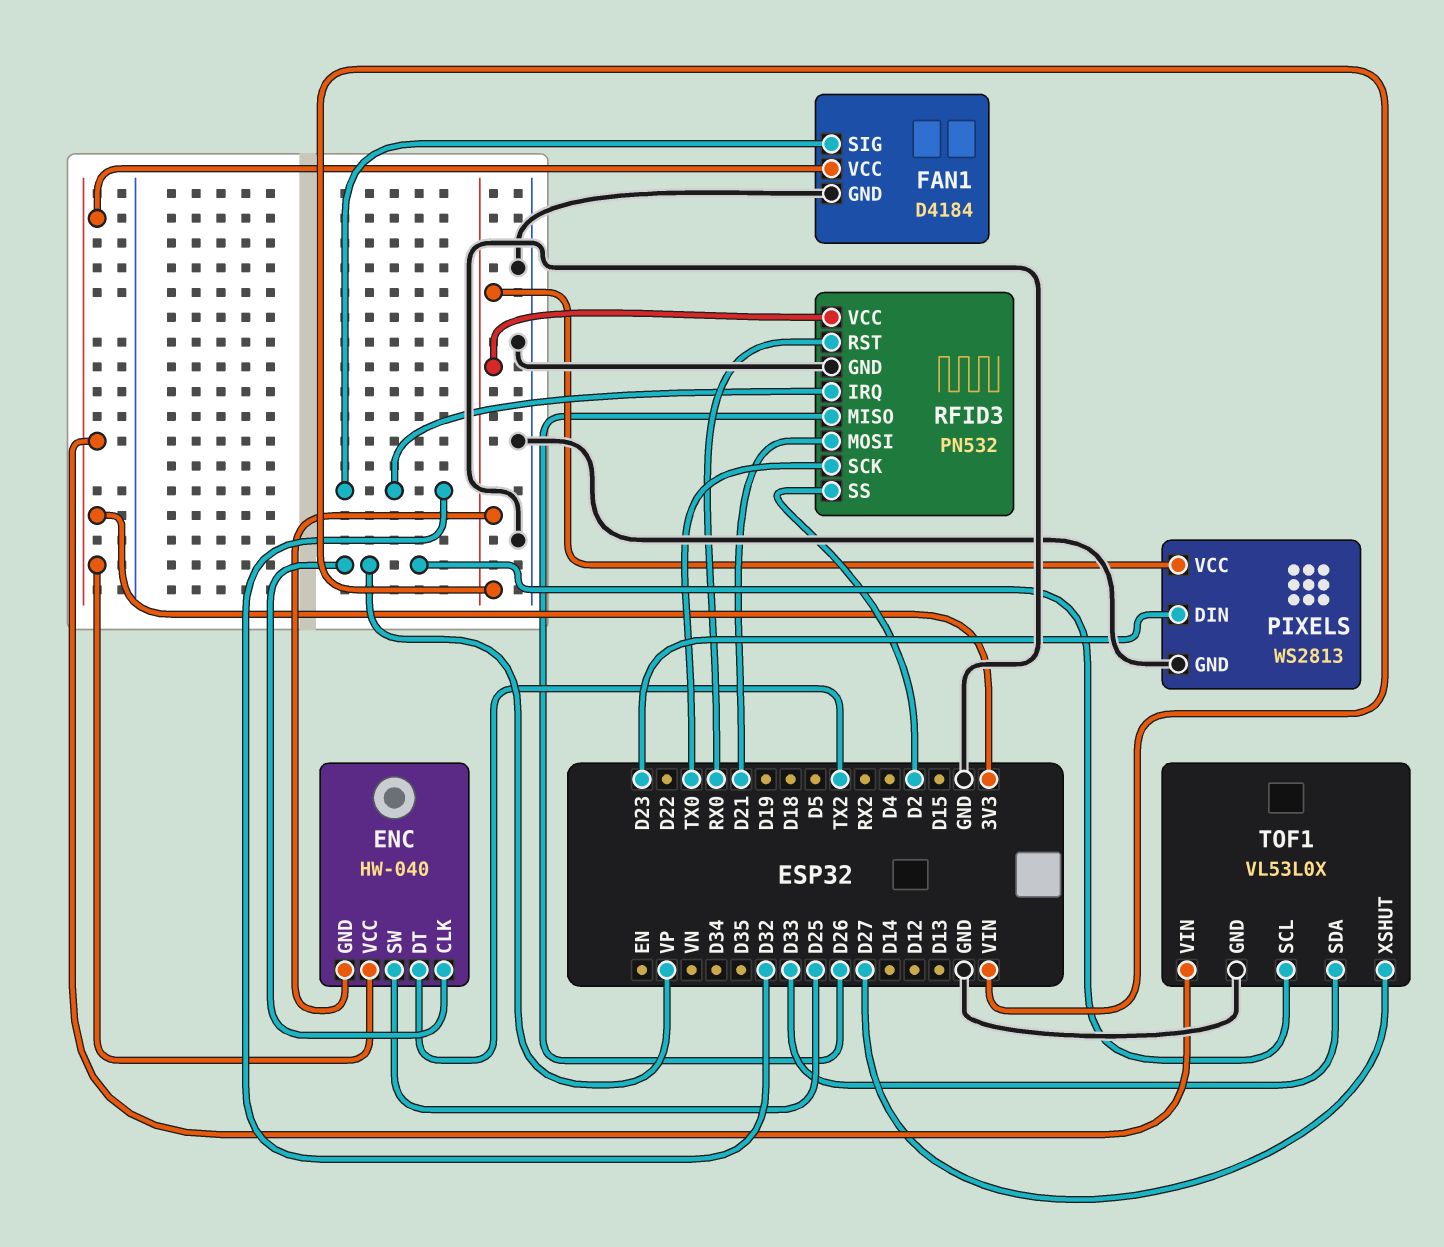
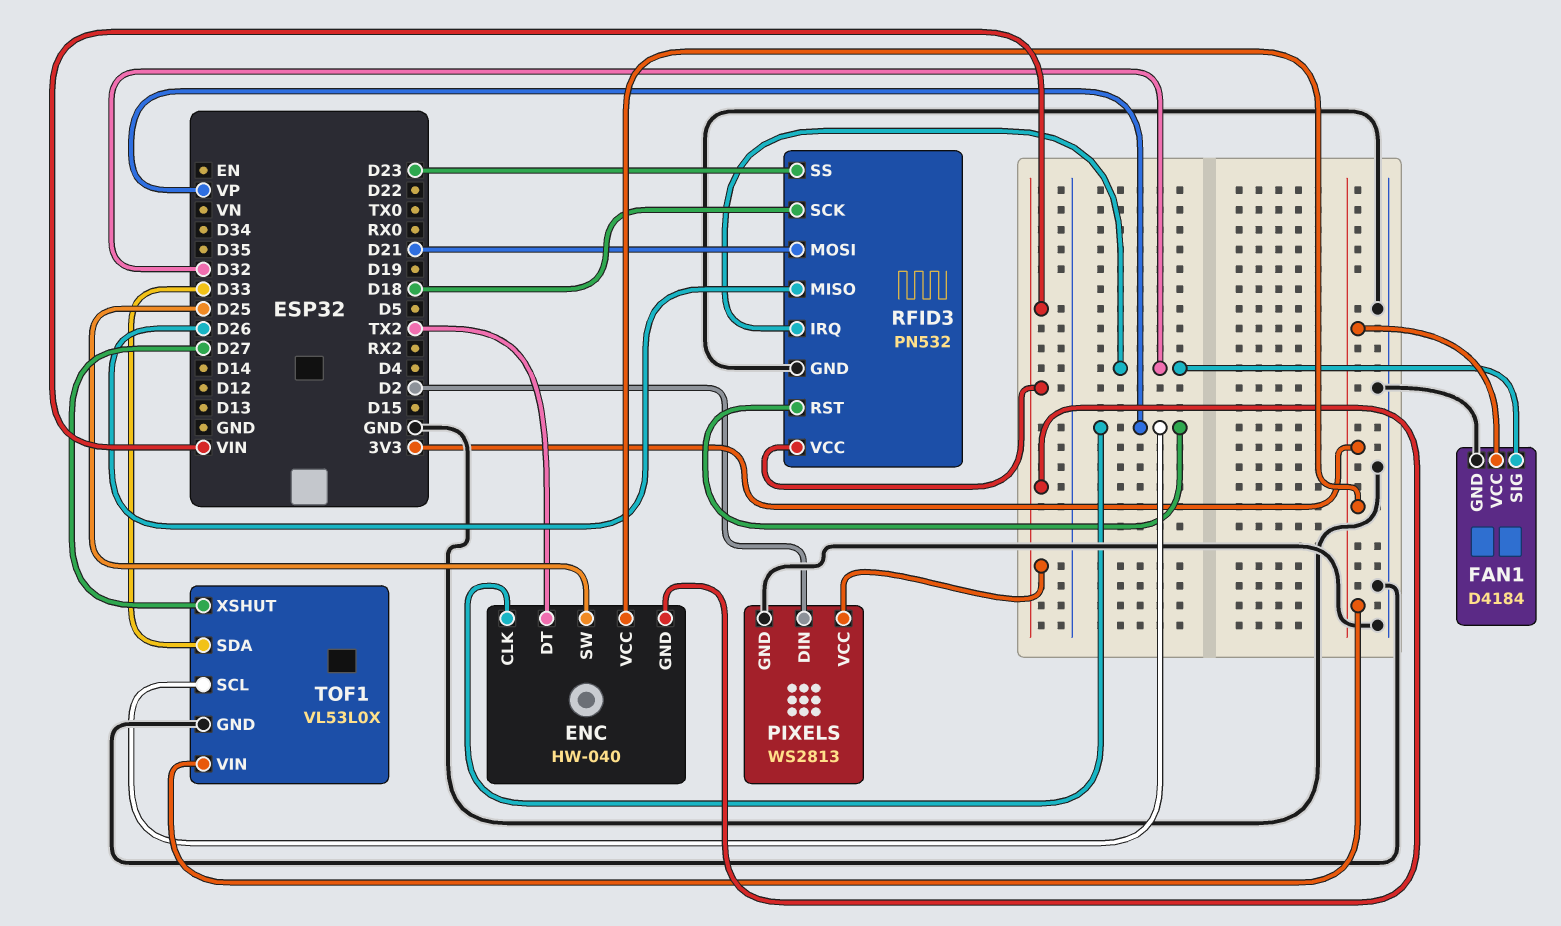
PIXELS pin DIN: D23 -> D2
RFID3 pin RST: RX0 -> VP
RFID3 pin SCK: TX0 -> D18
RFID3 pin SS: D2 -> D23

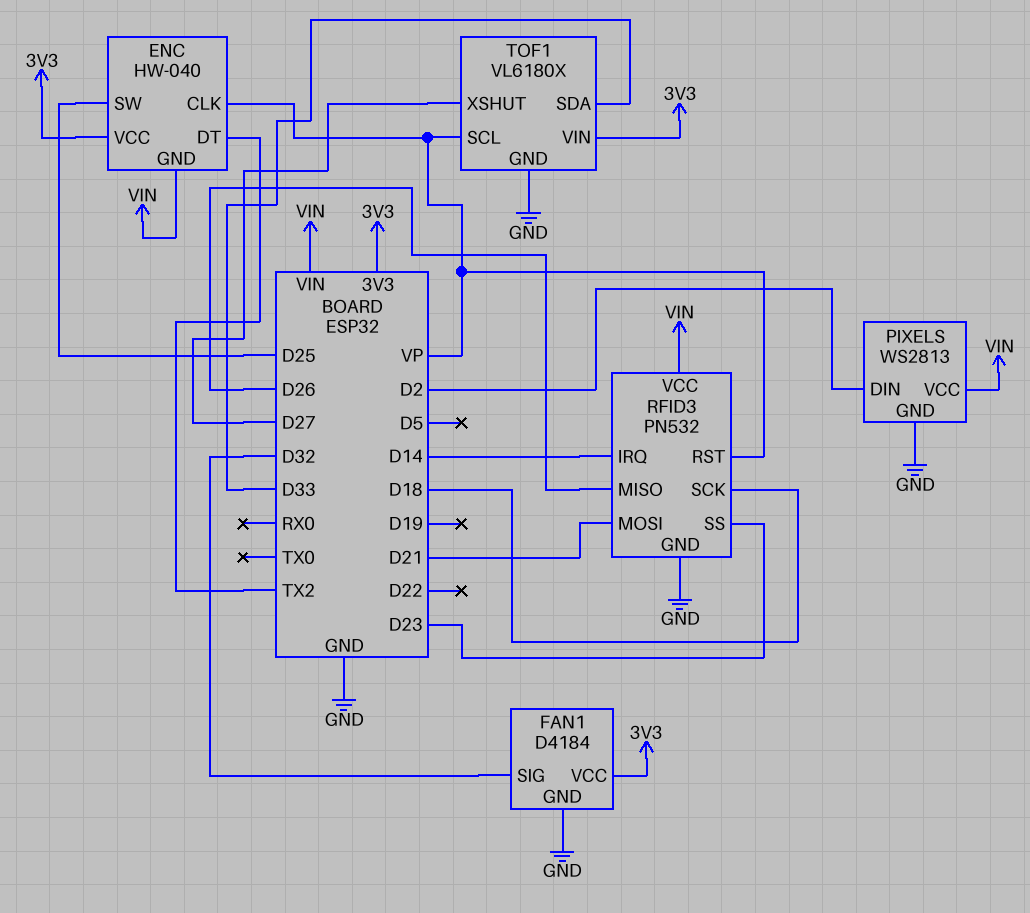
RFID3 pin IRQ: D32 -> D14
TOF1: VL53L0X -> VL6180X

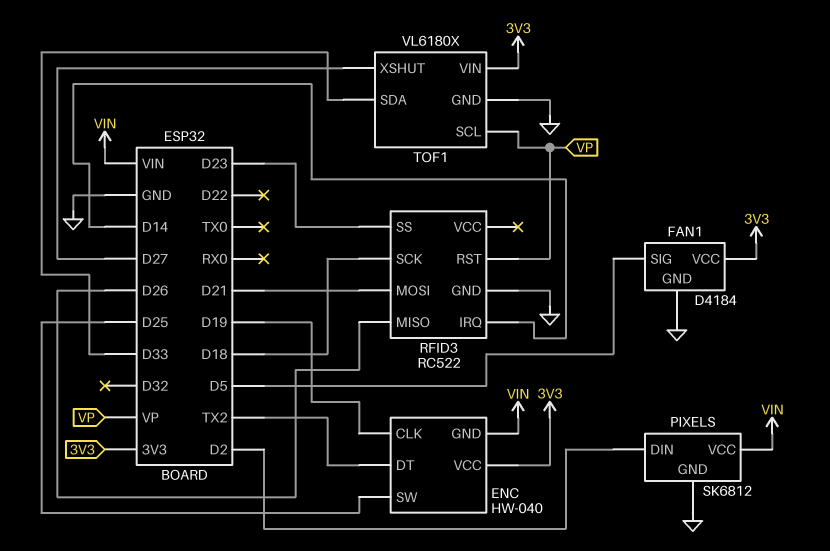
ENC pin CLK: VP -> D19
FAN1 pin SIG: D32 -> D5
PIXELS: WS2813 -> SK6812
RFID3: PN532 -> RC522
RFID3 pin VCC: VIN -> none

